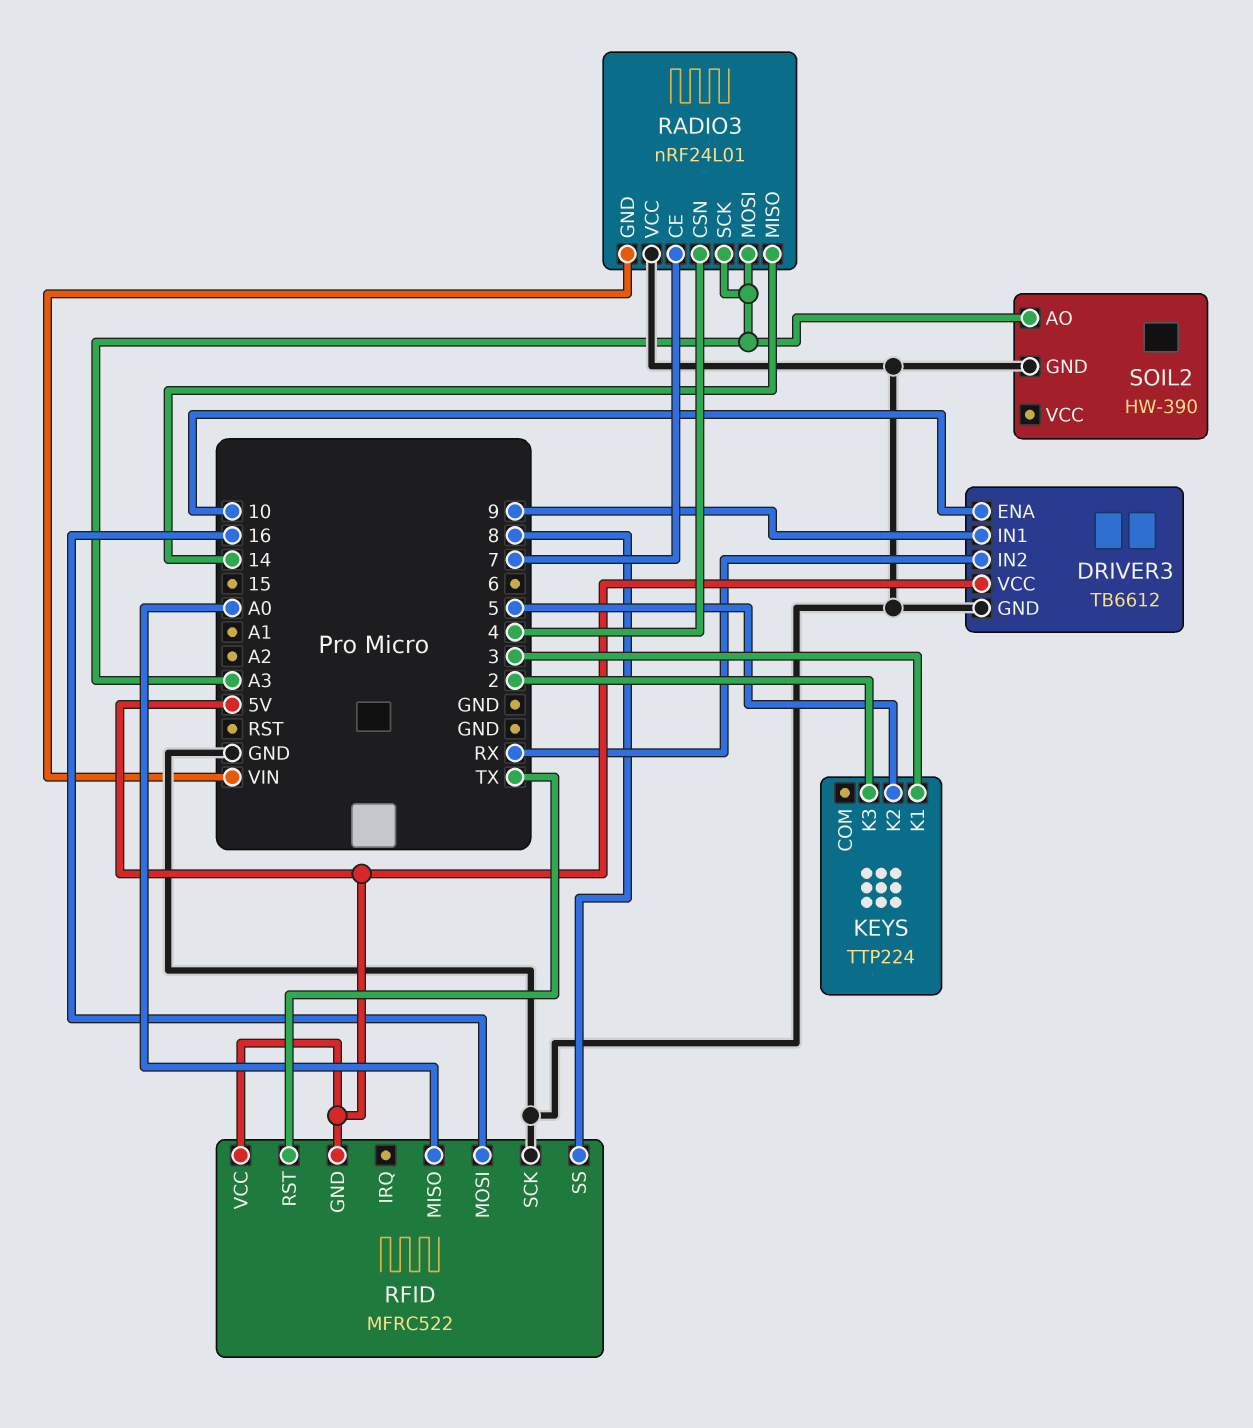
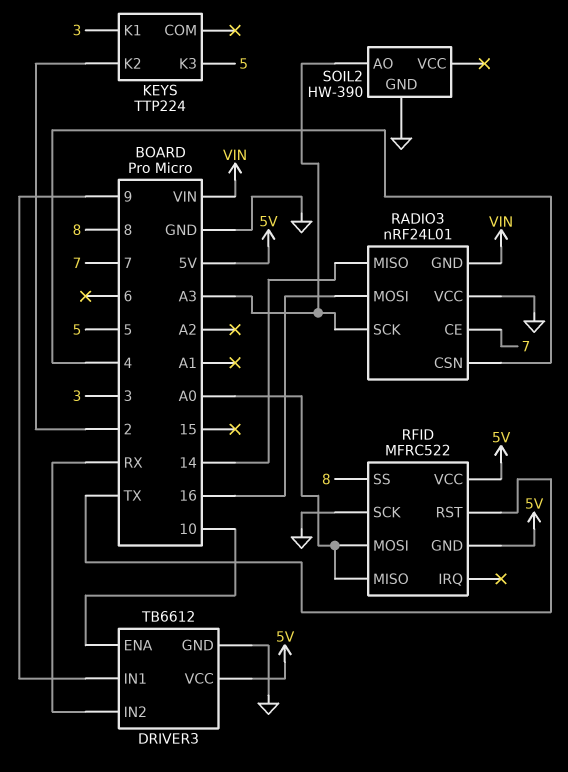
KEYS pin K2: 5 -> 2
KEYS pin K3: 2 -> 5
RADIO3 pin MOSI: A3 -> 16
RFID pin MOSI: 16 -> A0

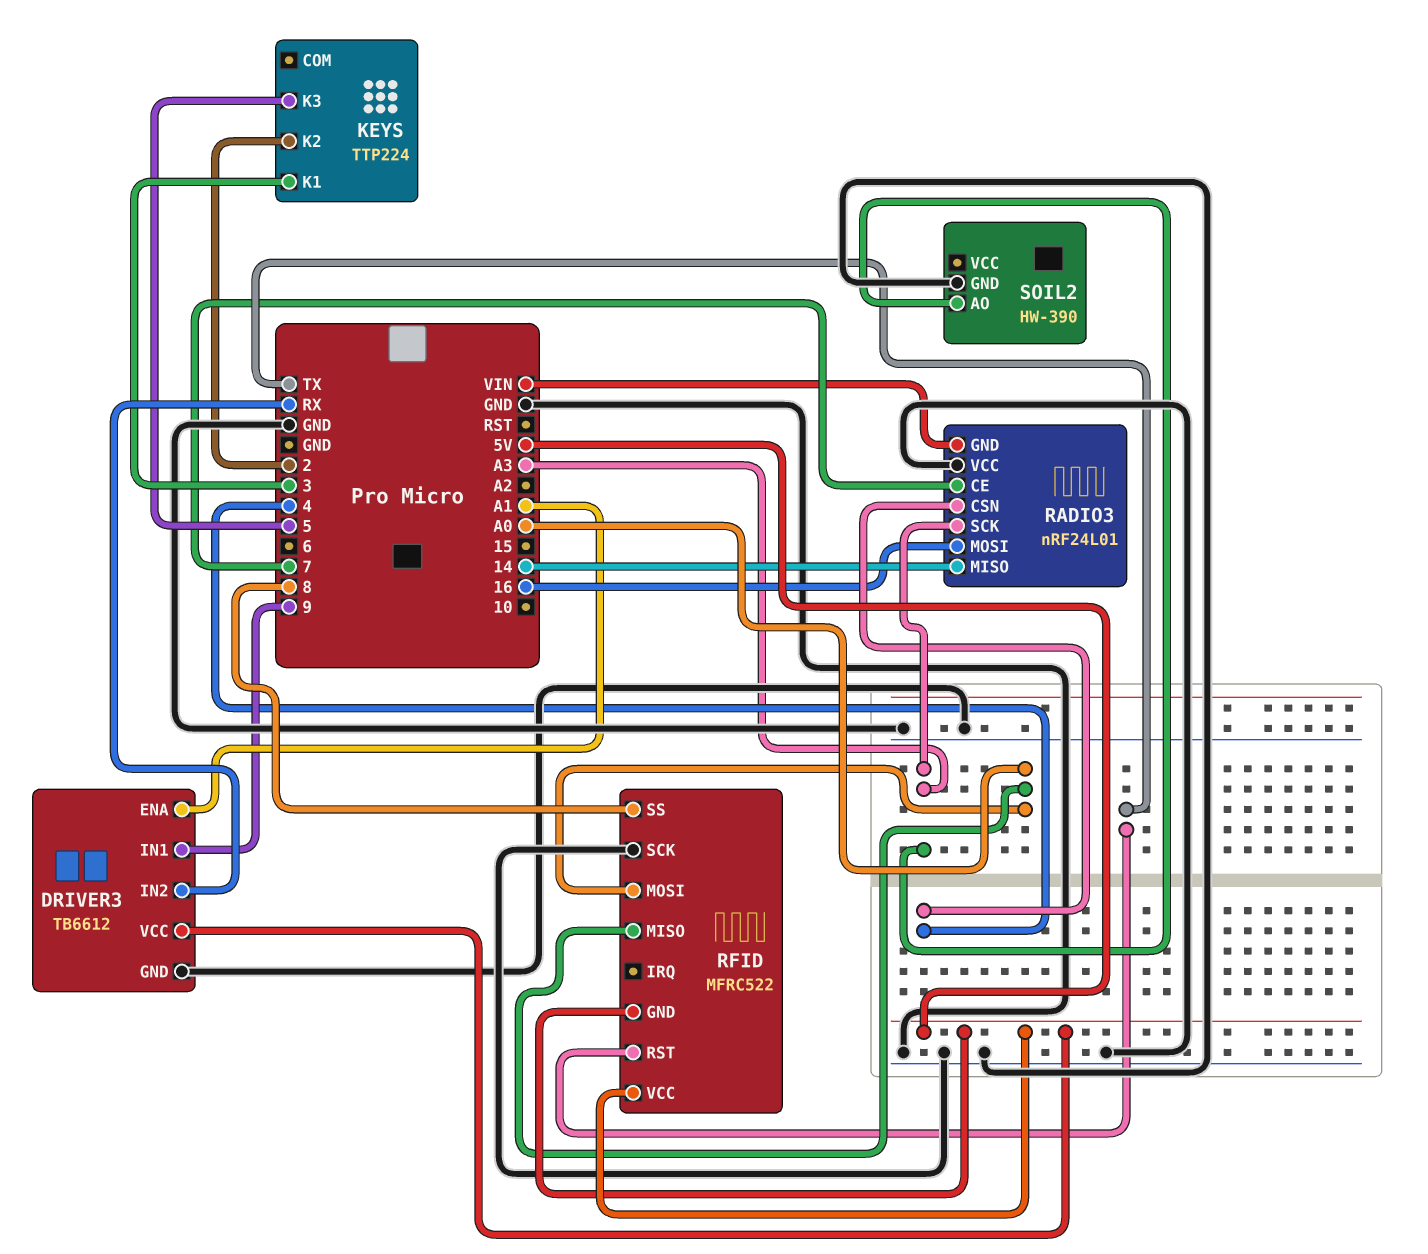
DRIVER3 pin ENA: 10 -> A1

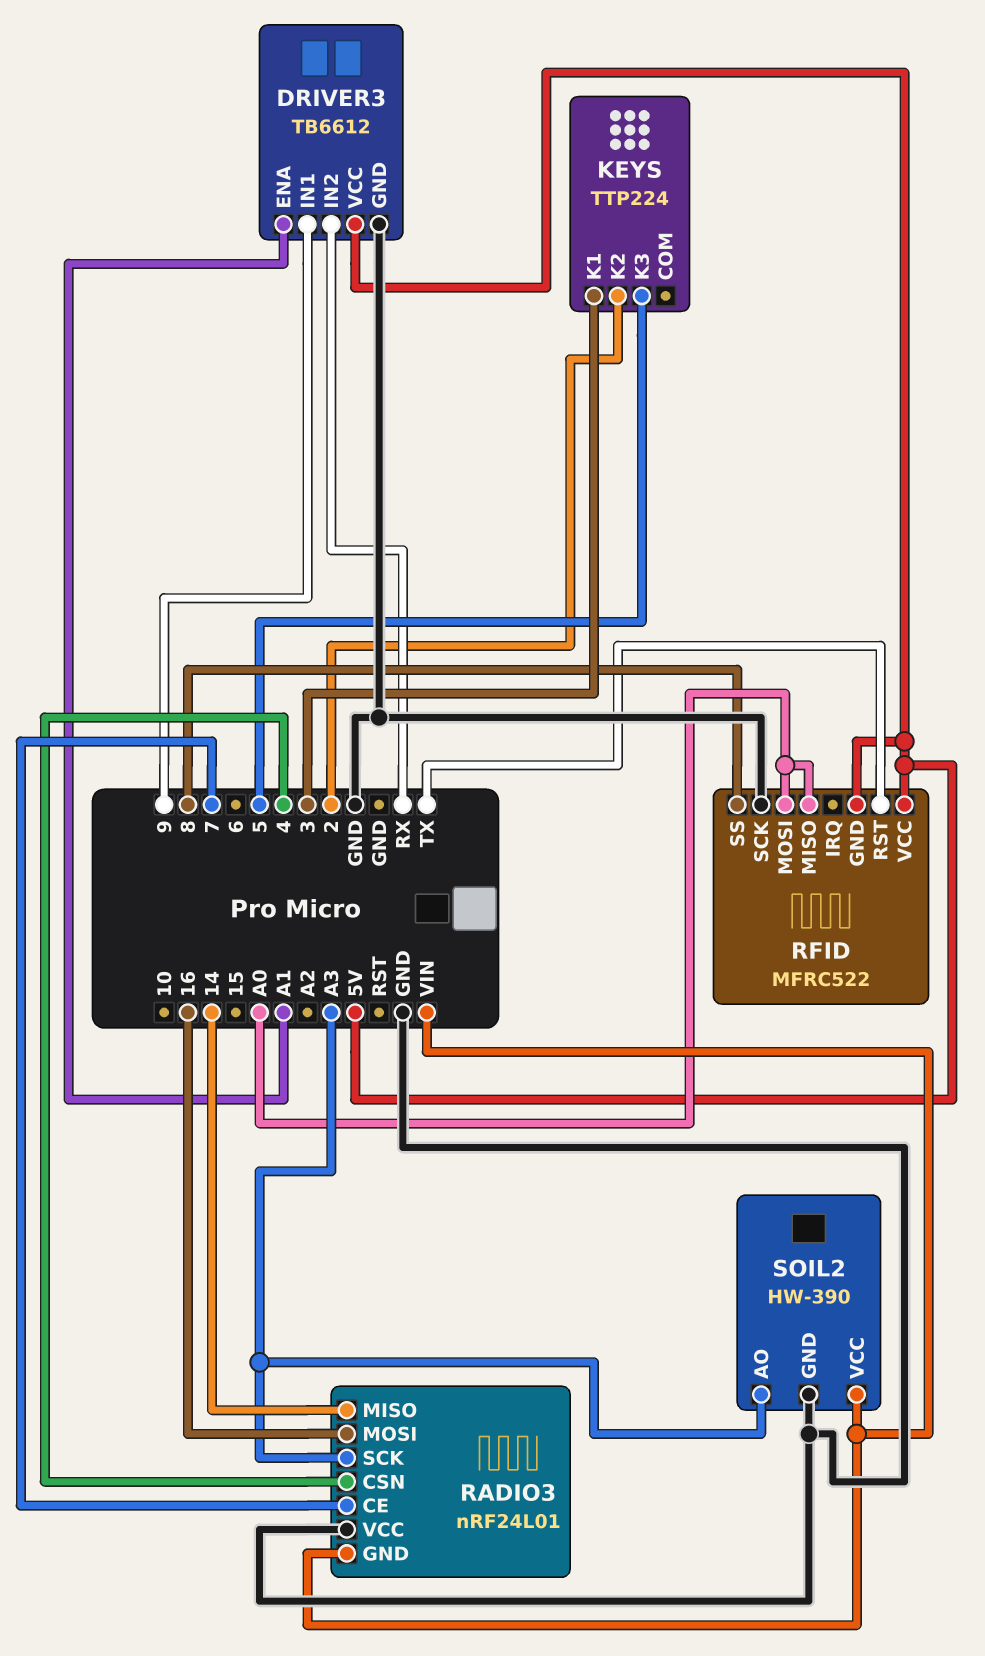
SOIL2 pin VCC: none -> VIN

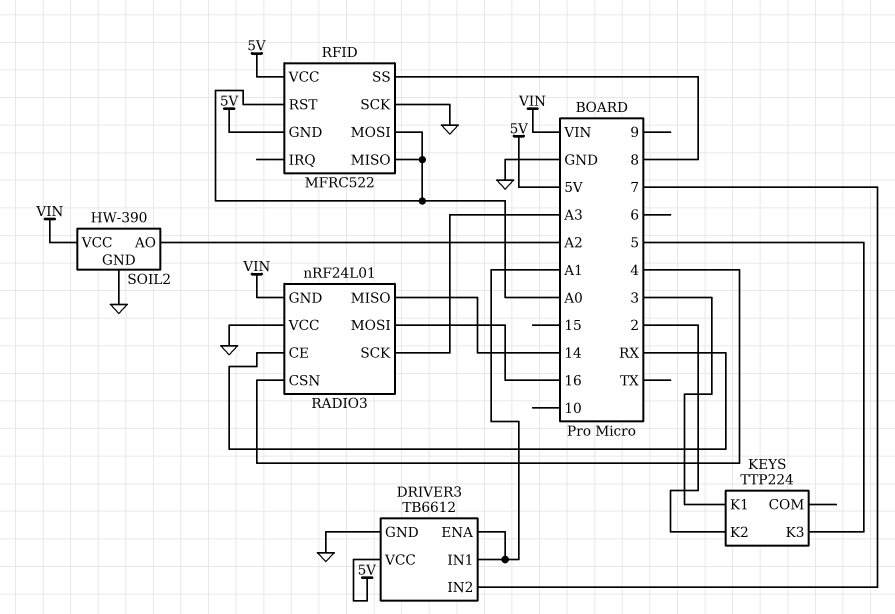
DRIVER3 pin IN1: 9 -> A1
DRIVER3 pin IN2: RX -> 7
RADIO3 pin CE: 7 -> RX
RFID pin RST: TX -> A0
SOIL2 pin AO: A3 -> A2

